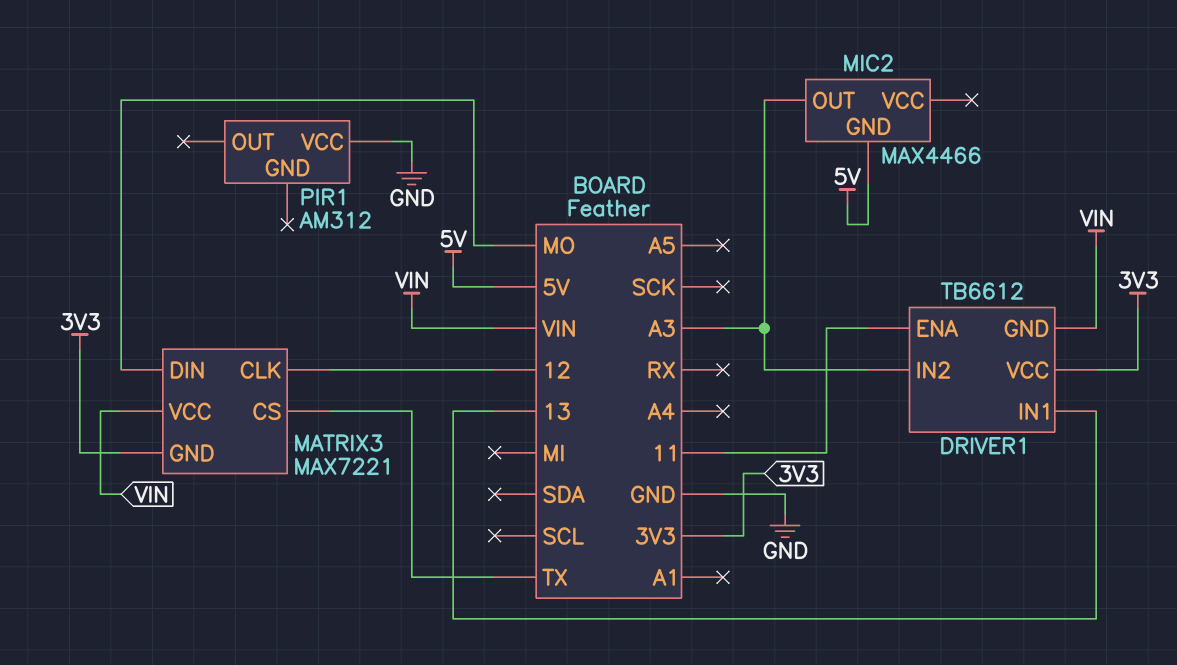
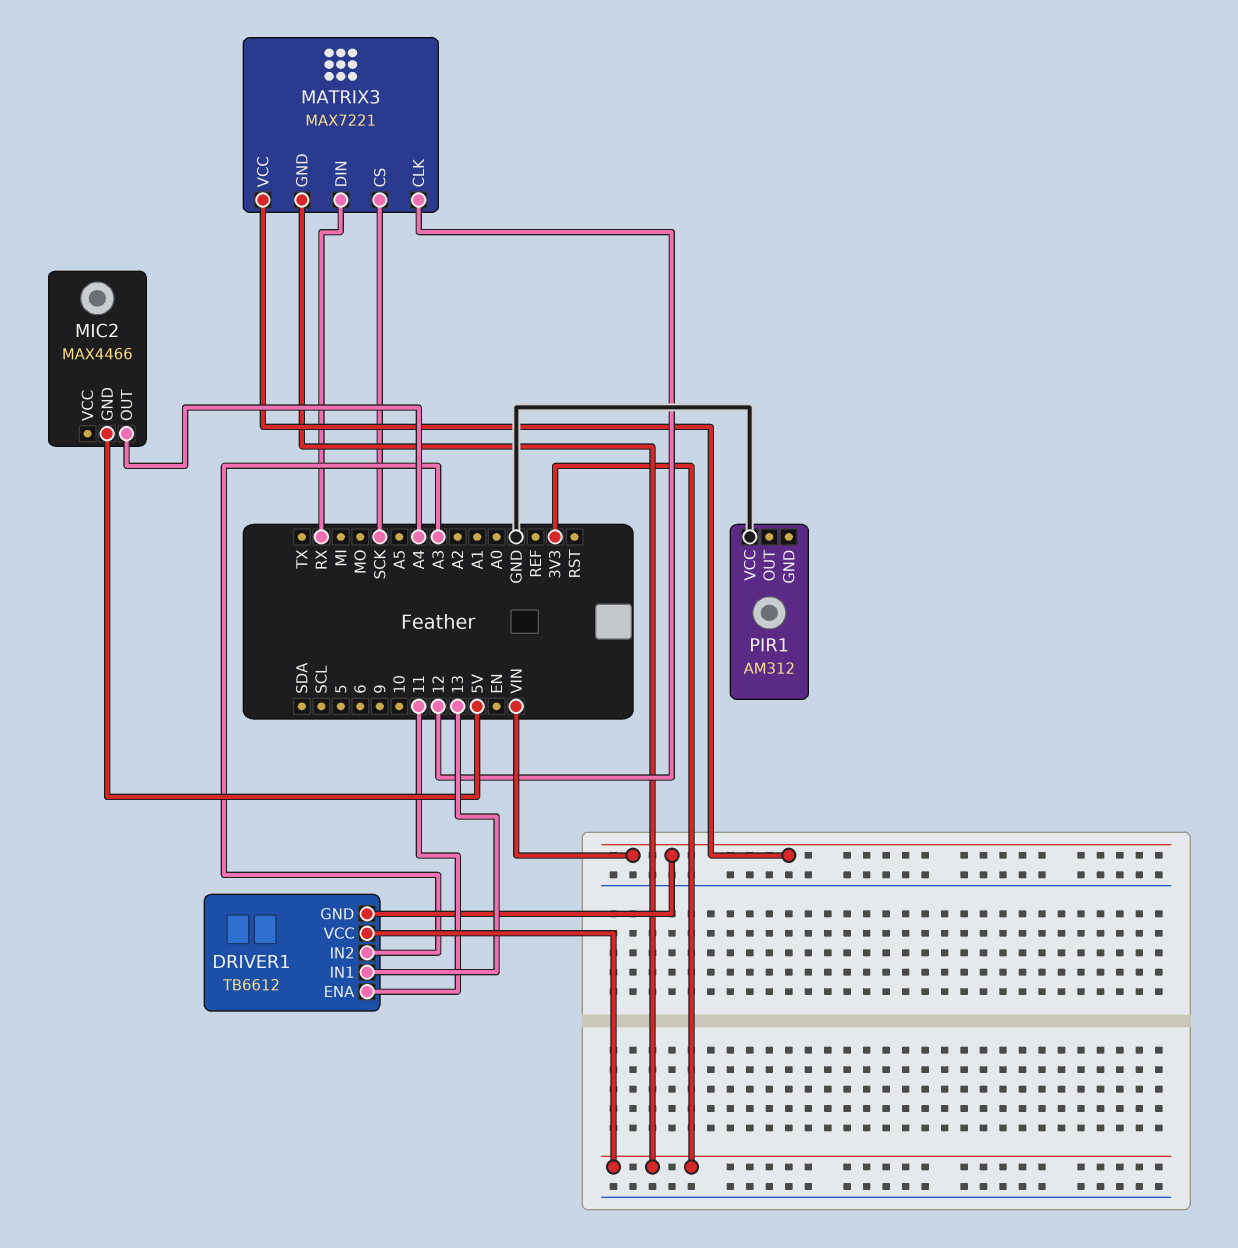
MATRIX3 pin CS: TX -> SCK
MATRIX3 pin DIN: MO -> RX
MIC2 pin OUT: A3 -> A4

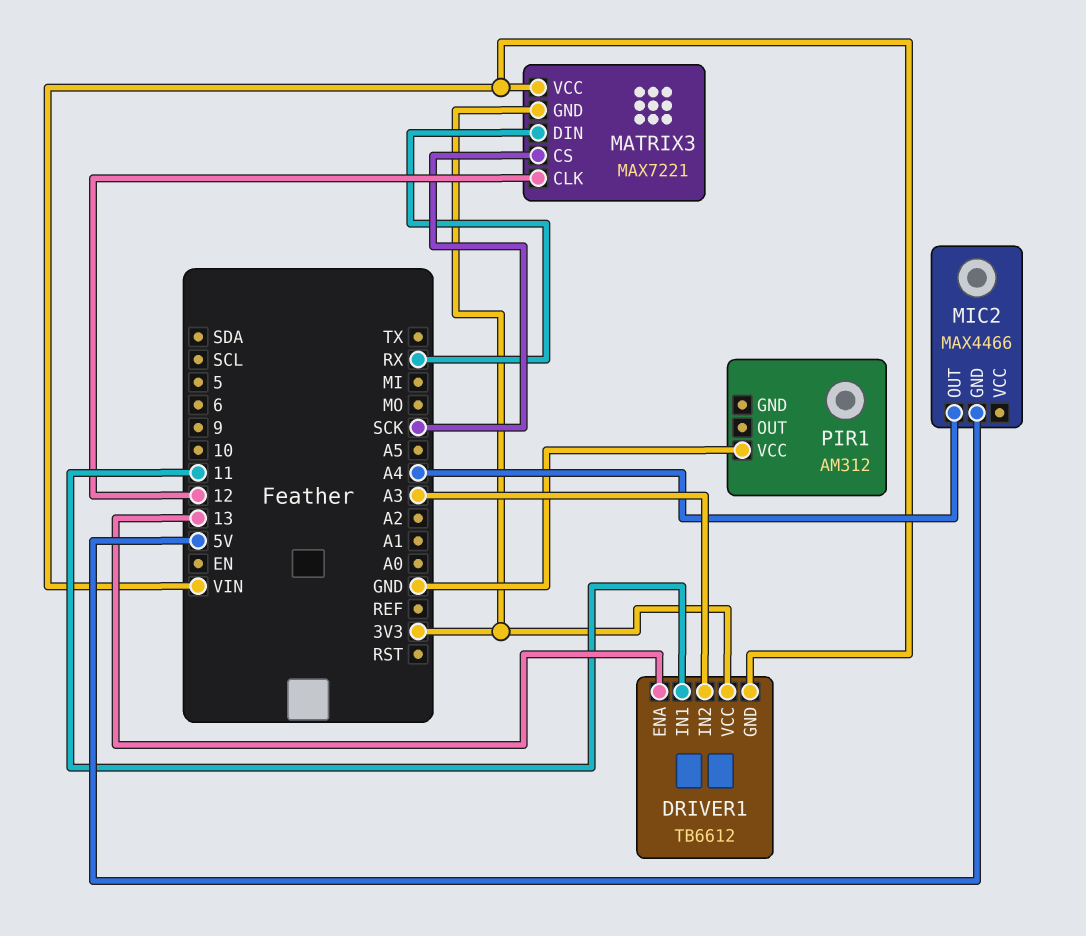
DRIVER1 pin ENA: 11 -> 13
DRIVER1 pin IN1: 13 -> 11

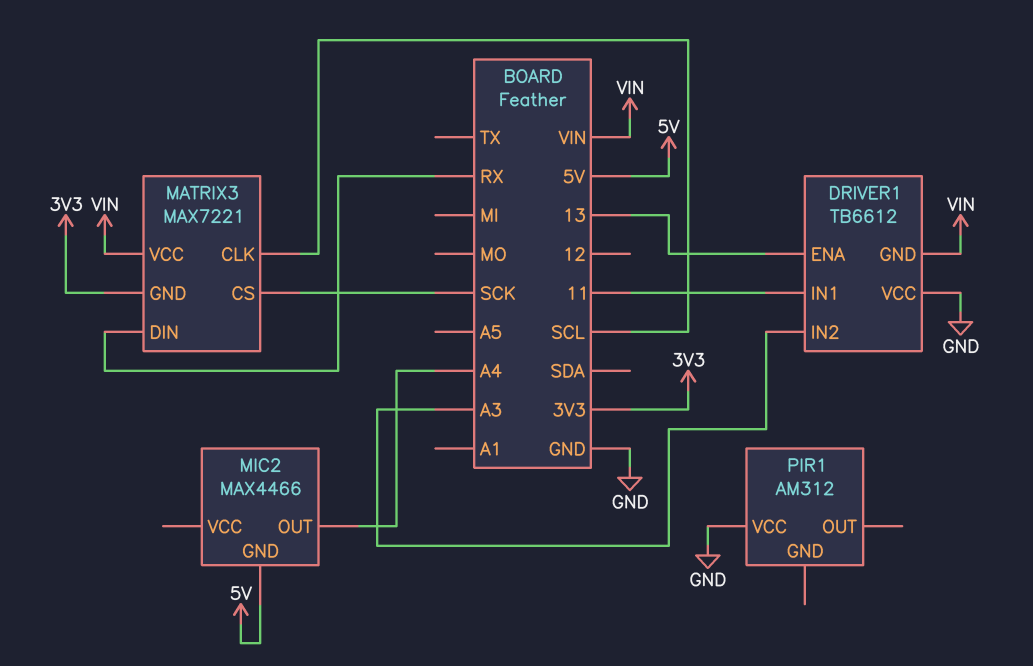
DRIVER1 pin VCC: 3V3 -> GND
MATRIX3 pin CLK: 12 -> SCL

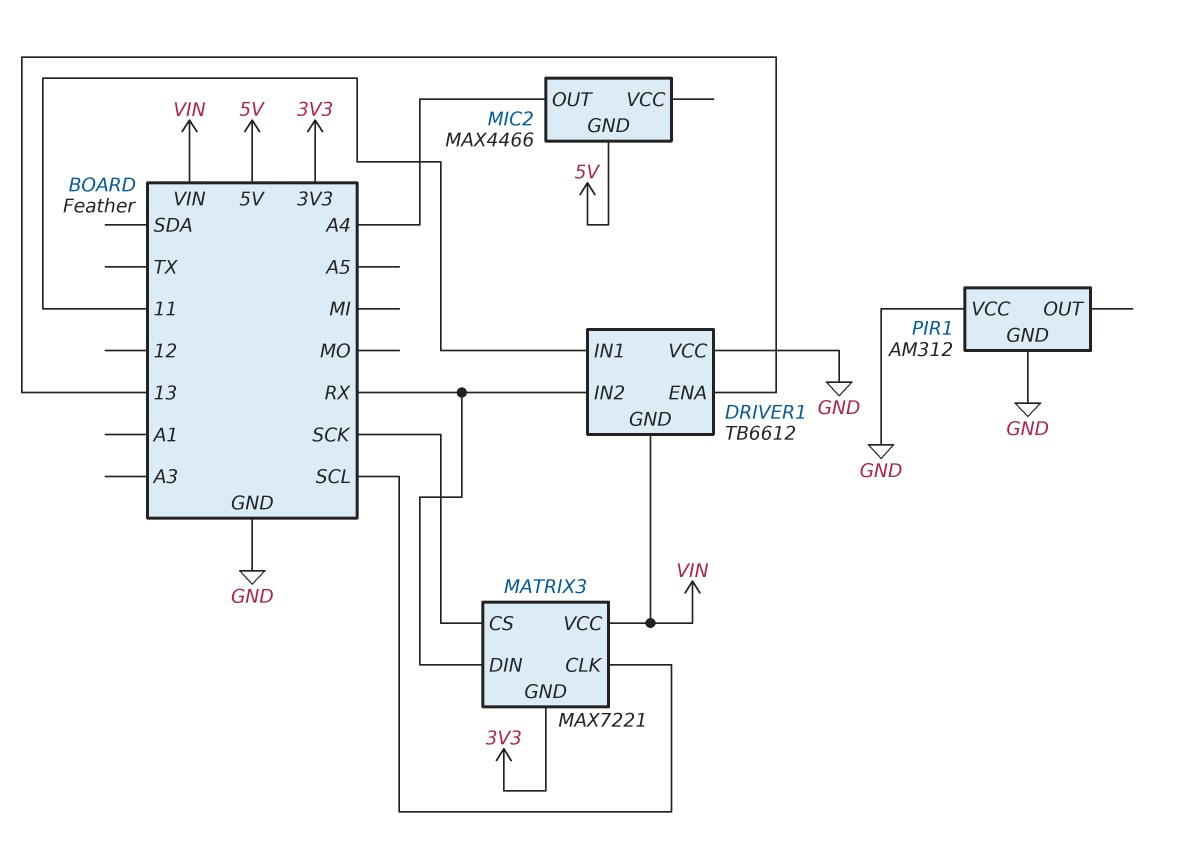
DRIVER1 pin IN2: A3 -> RX
PIR1 pin GND: none -> GND

